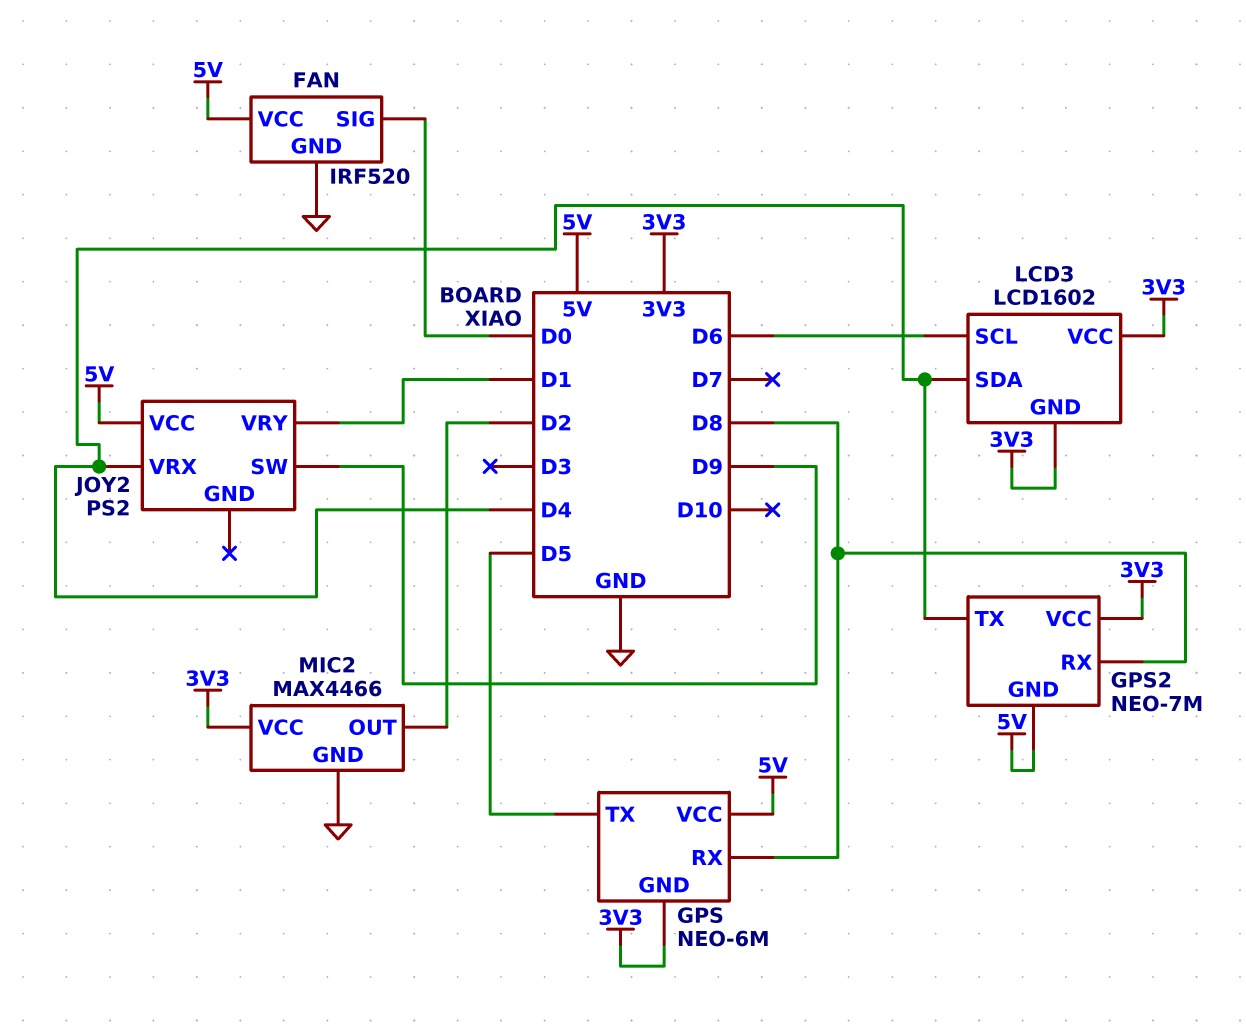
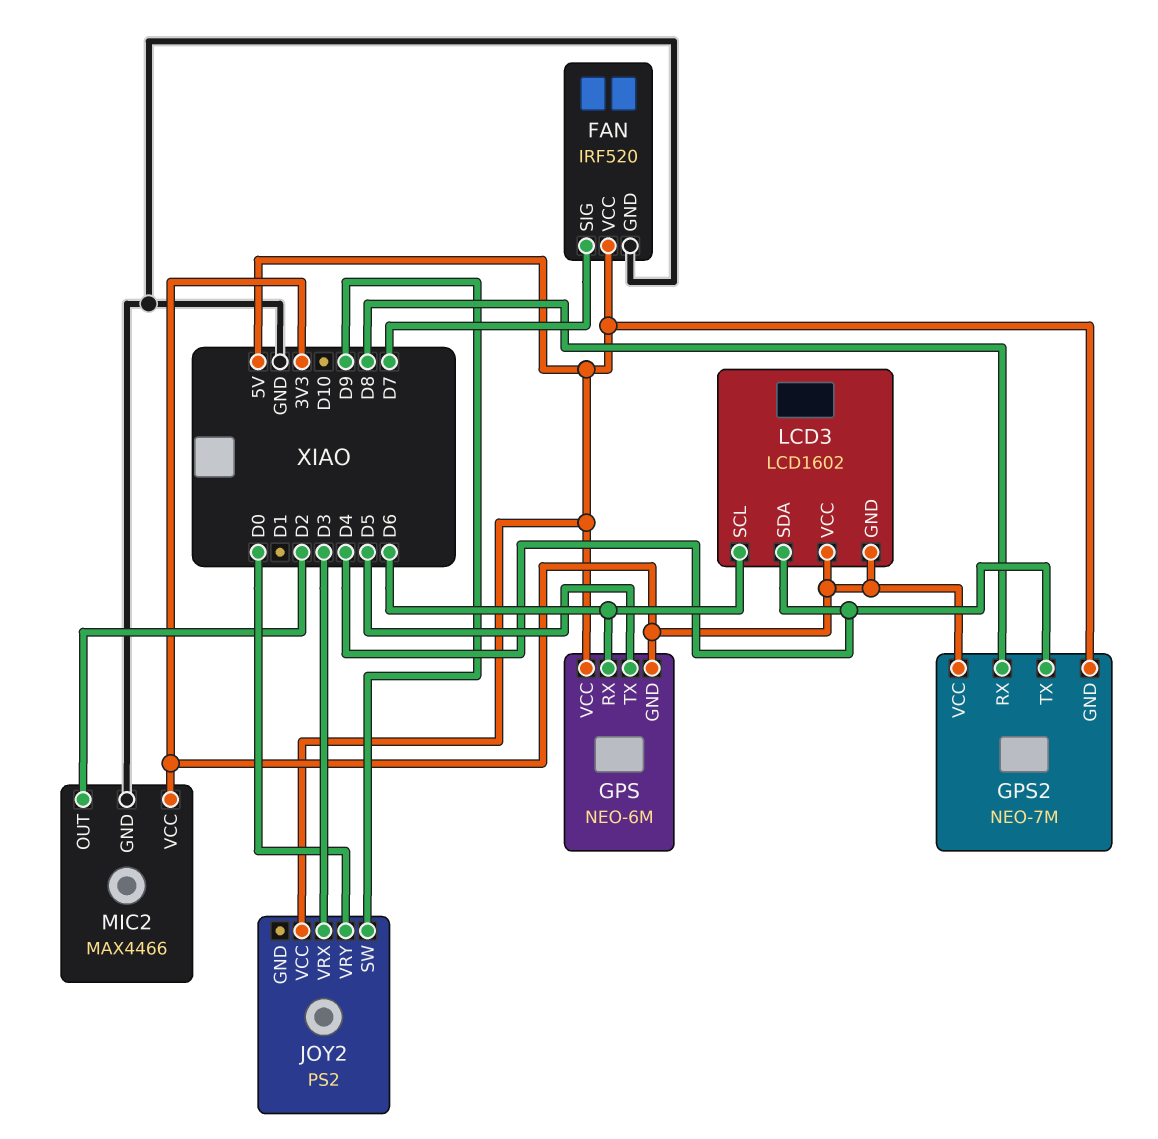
FAN pin SIG: D0 -> D7
GPS pin RX: D8 -> D6
JOY2 pin VRX: D4 -> D3
JOY2 pin VRY: D1 -> D0

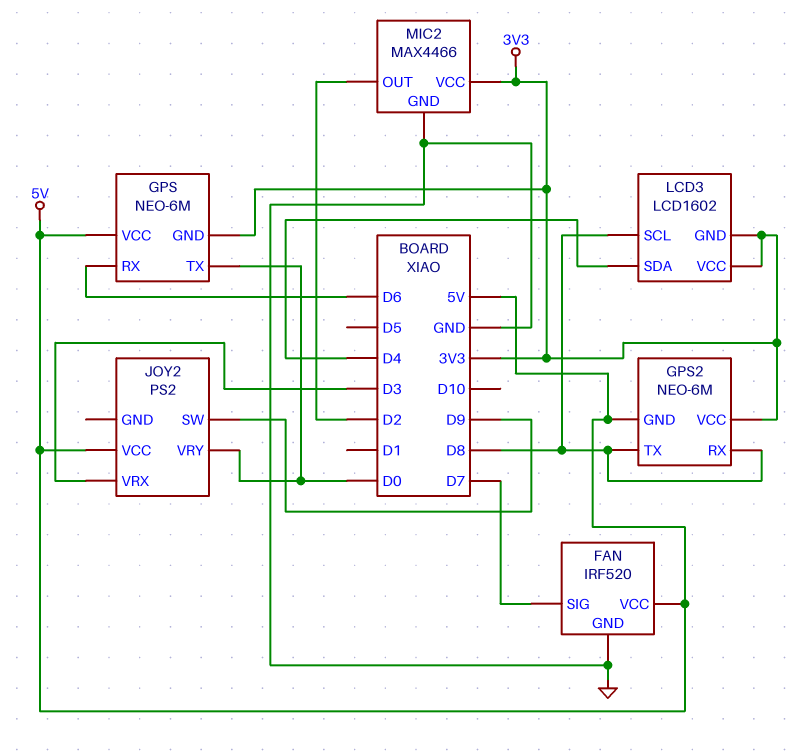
GPS pin TX: D5 -> D0
GPS2: NEO-7M -> NEO-6M
GPS2 pin TX: D4 -> D8
LCD3 pin SCL: D6 -> D8

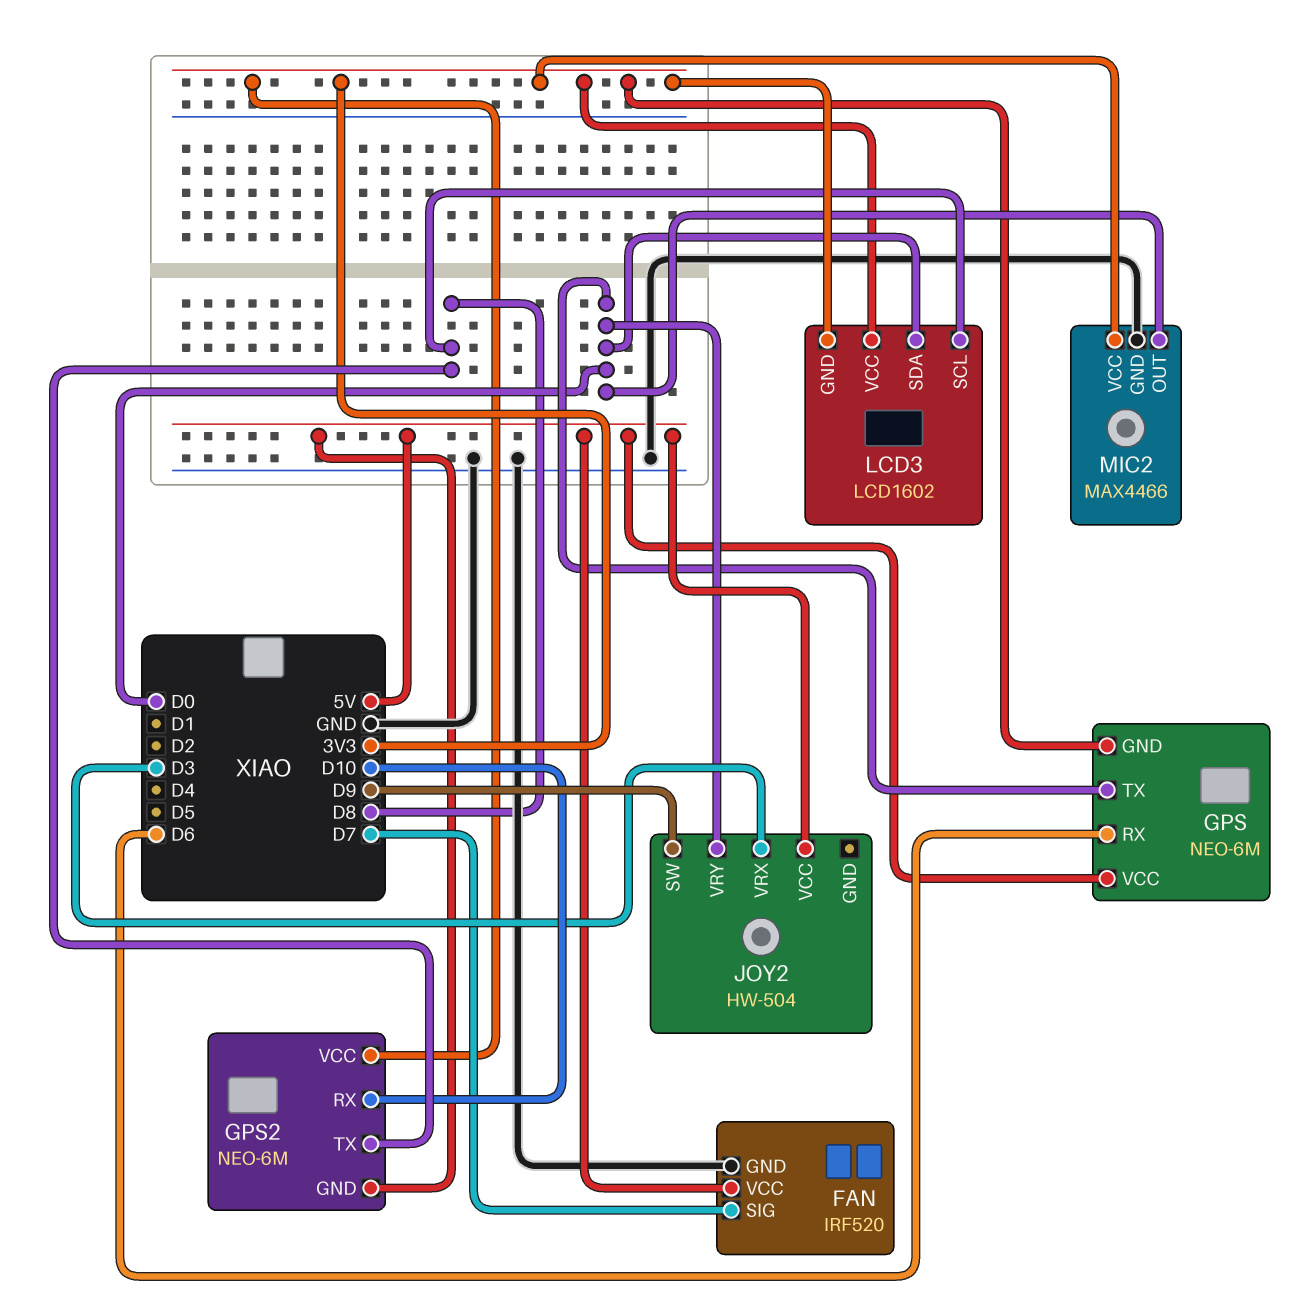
GPS2 pin RX: D8 -> D10
JOY2: PS2 -> HW-504
LCD3 pin SDA: D4 -> D0
MIC2 pin OUT: D2 -> D0

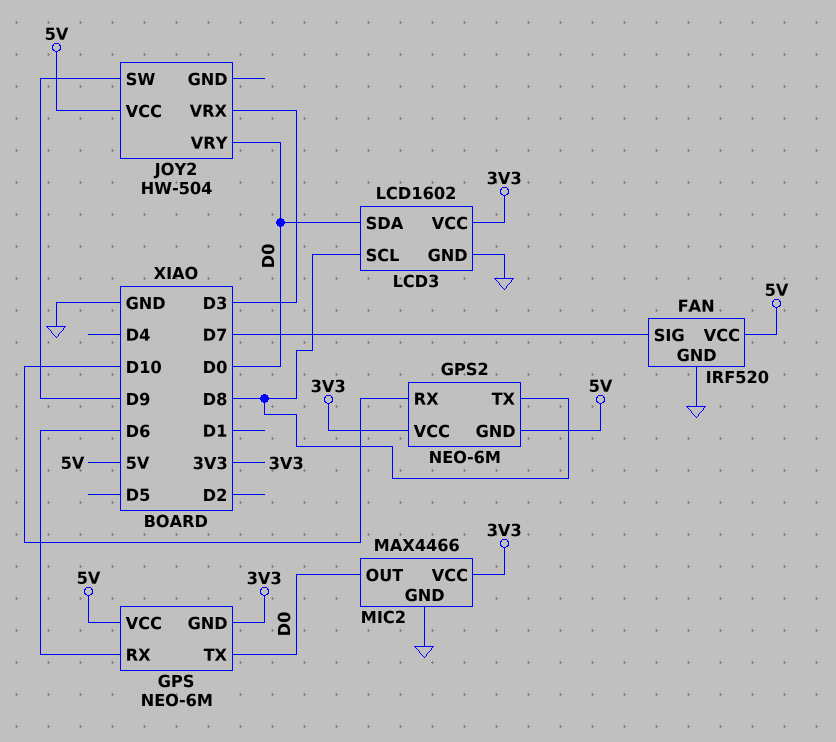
LCD3 pin GND: 3V3 -> GND

